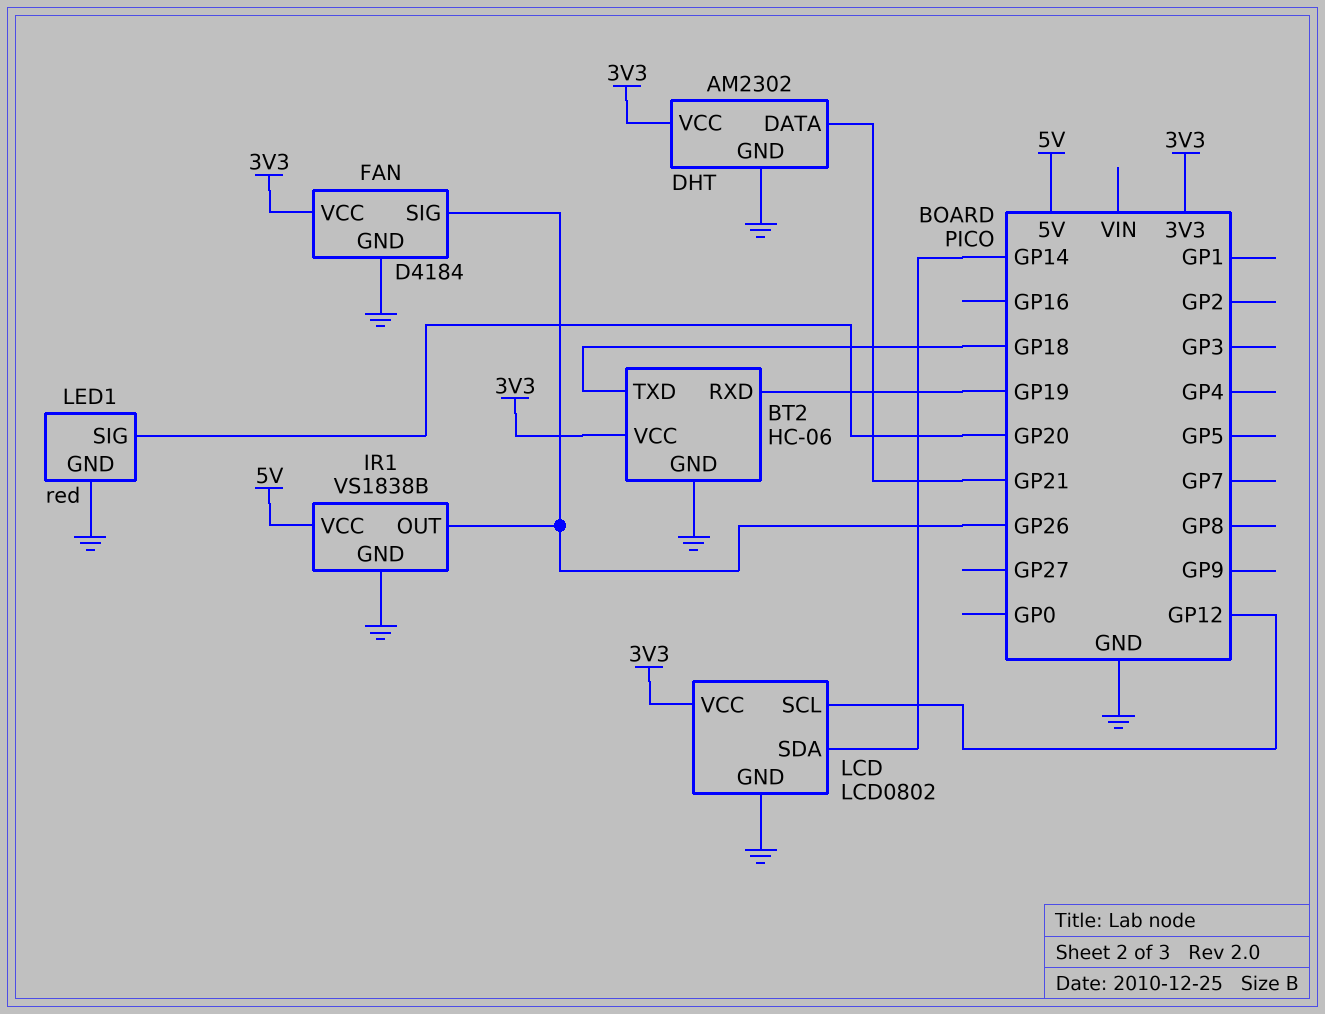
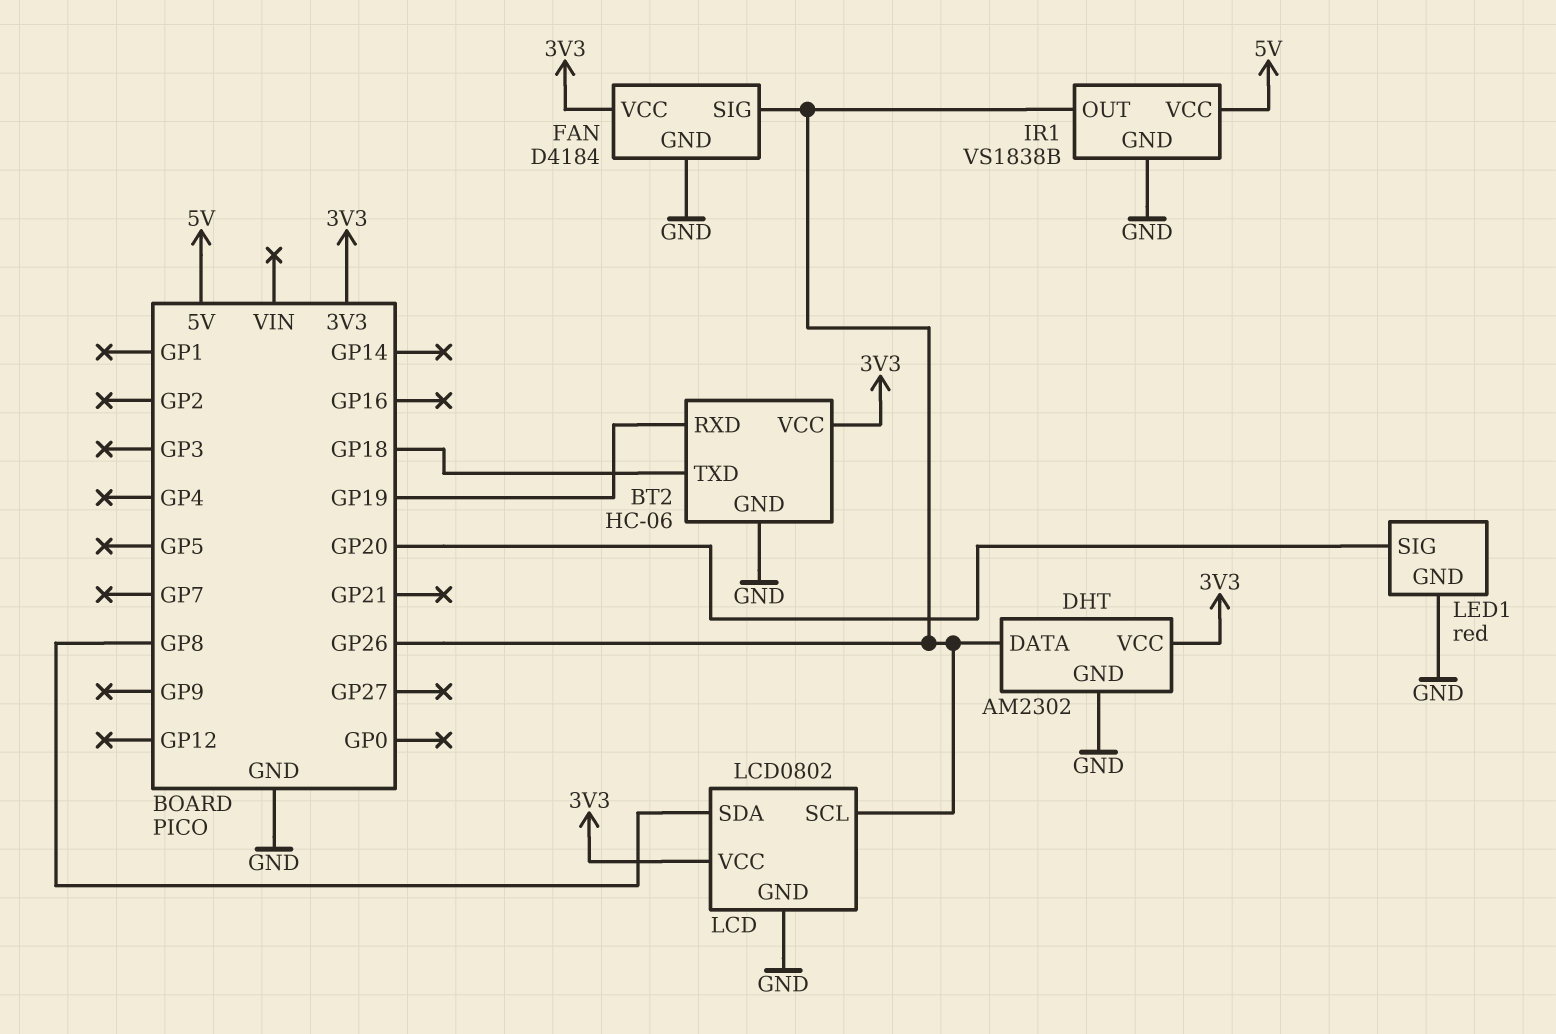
DHT pin DATA: GP21 -> GP26
LCD pin SCL: GP12 -> GP26
LCD pin SDA: GP14 -> GP8

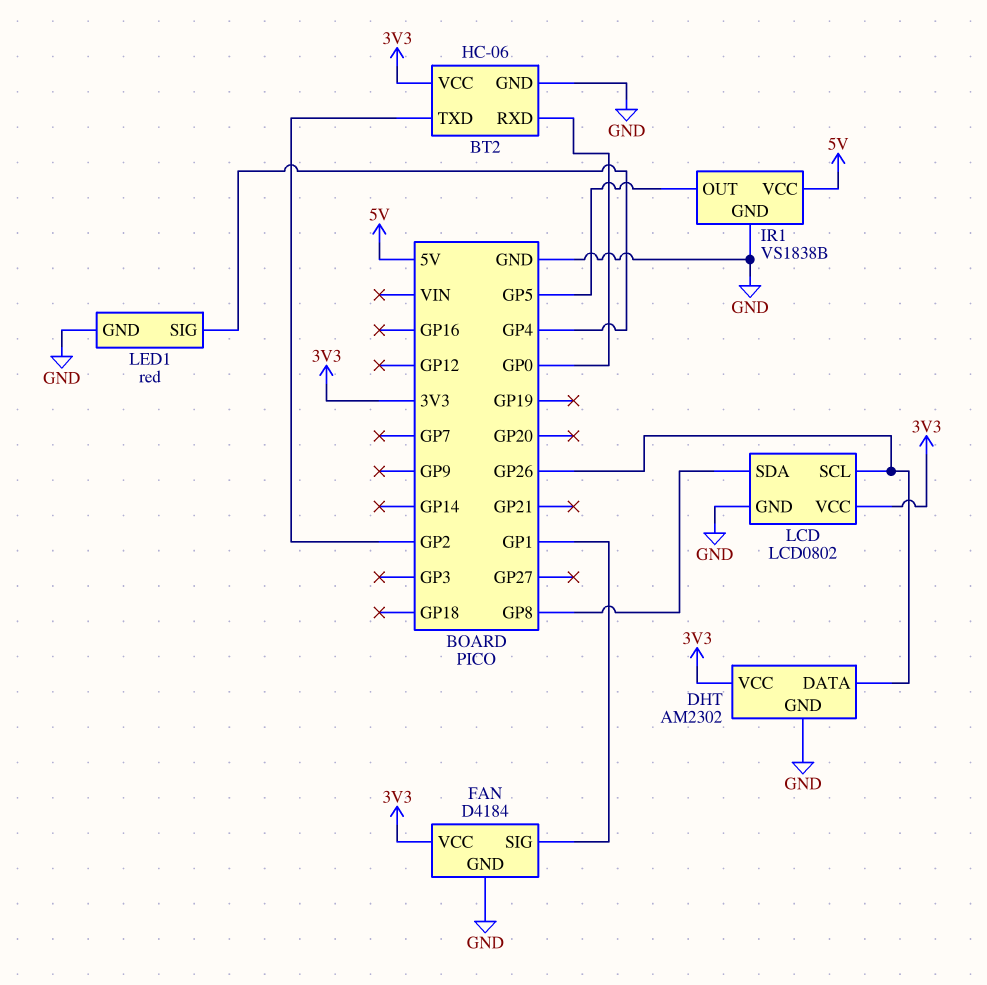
BT2 pin RXD: GP19 -> GP0
BT2 pin TXD: GP18 -> GP2
FAN pin SIG: GP26 -> GP1
IR1 pin OUT: GP26 -> GP5
LED1 pin SIG: GP20 -> GP4

